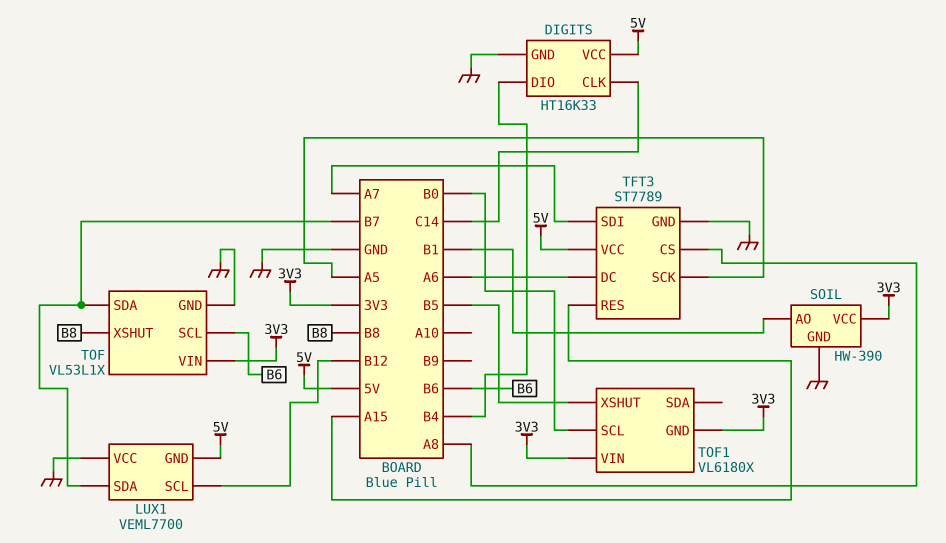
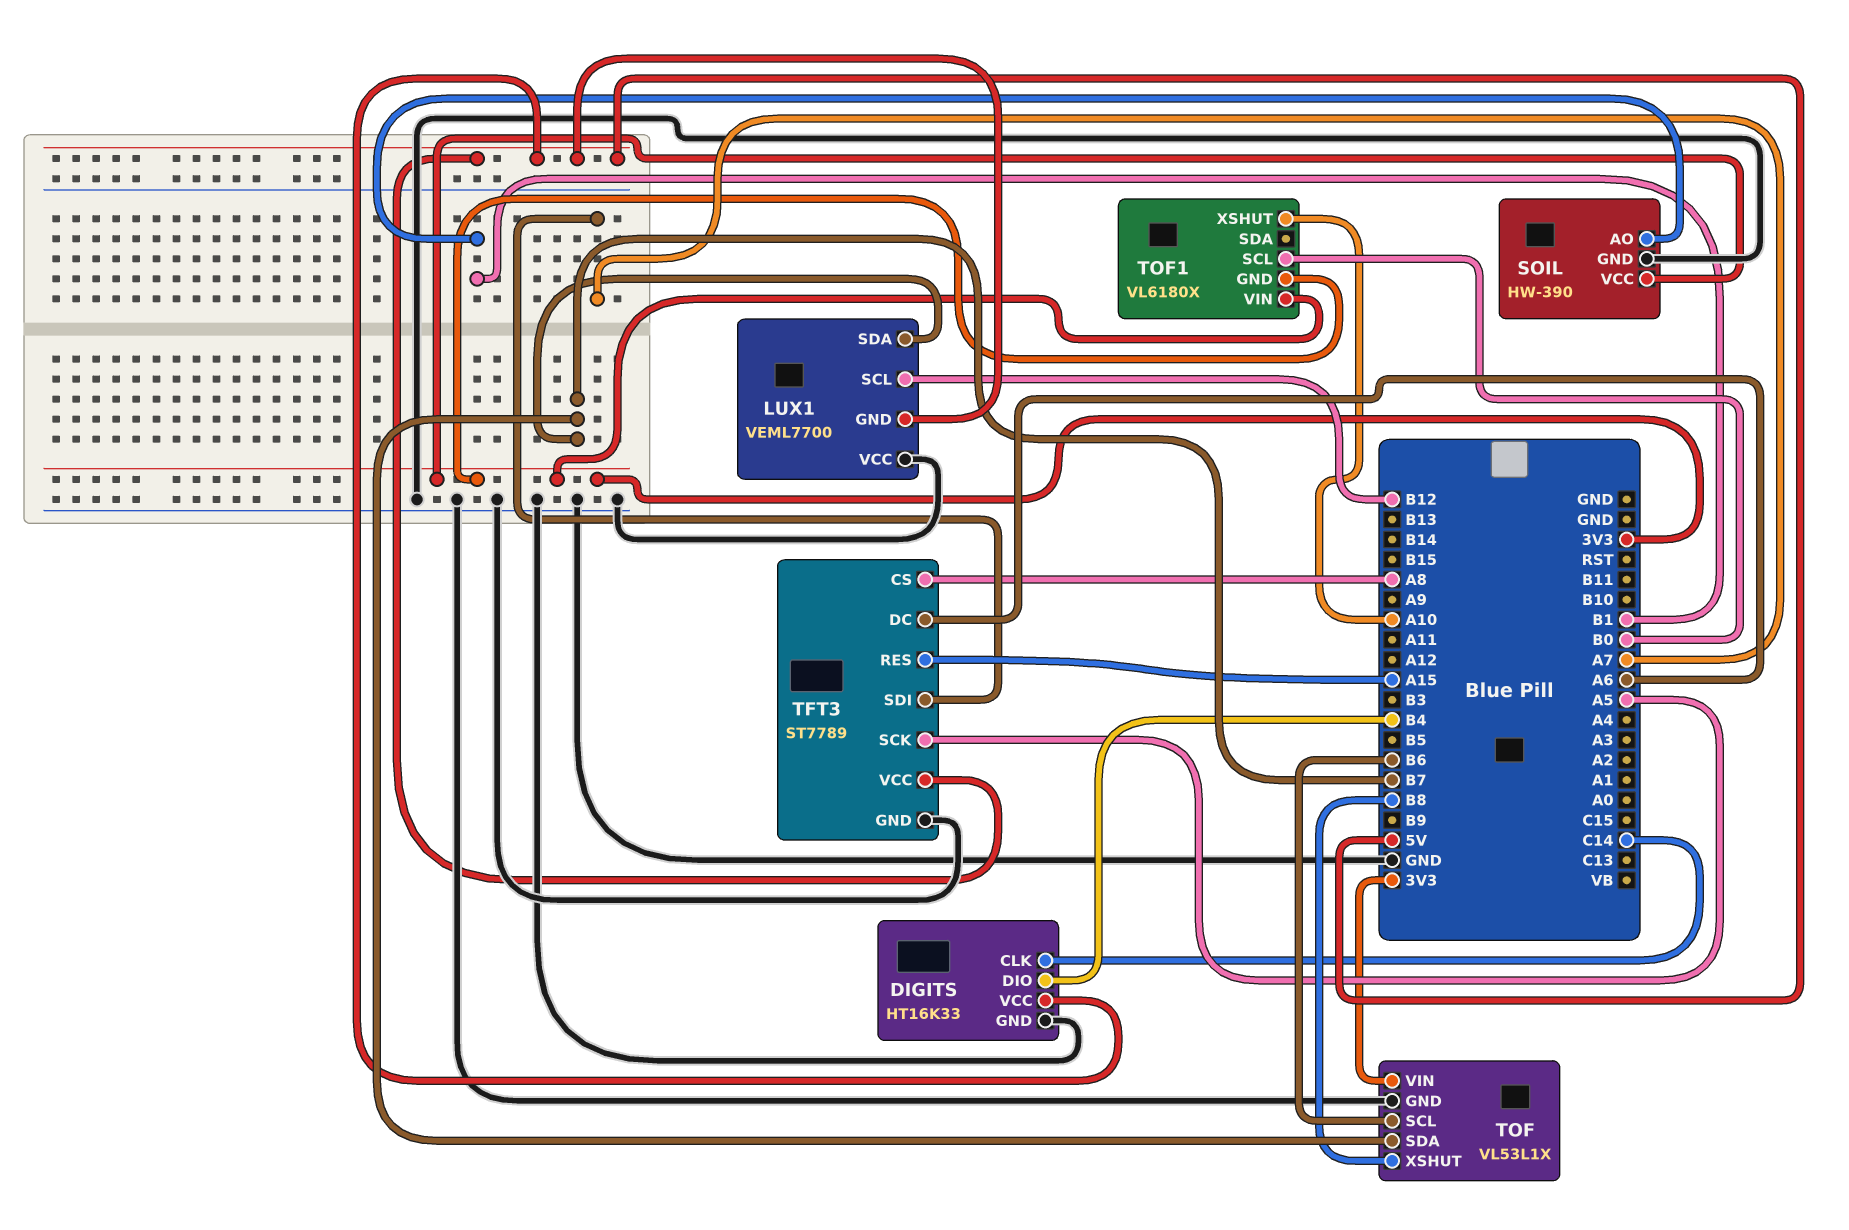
TOF1 pin XSHUT: B5 -> A10

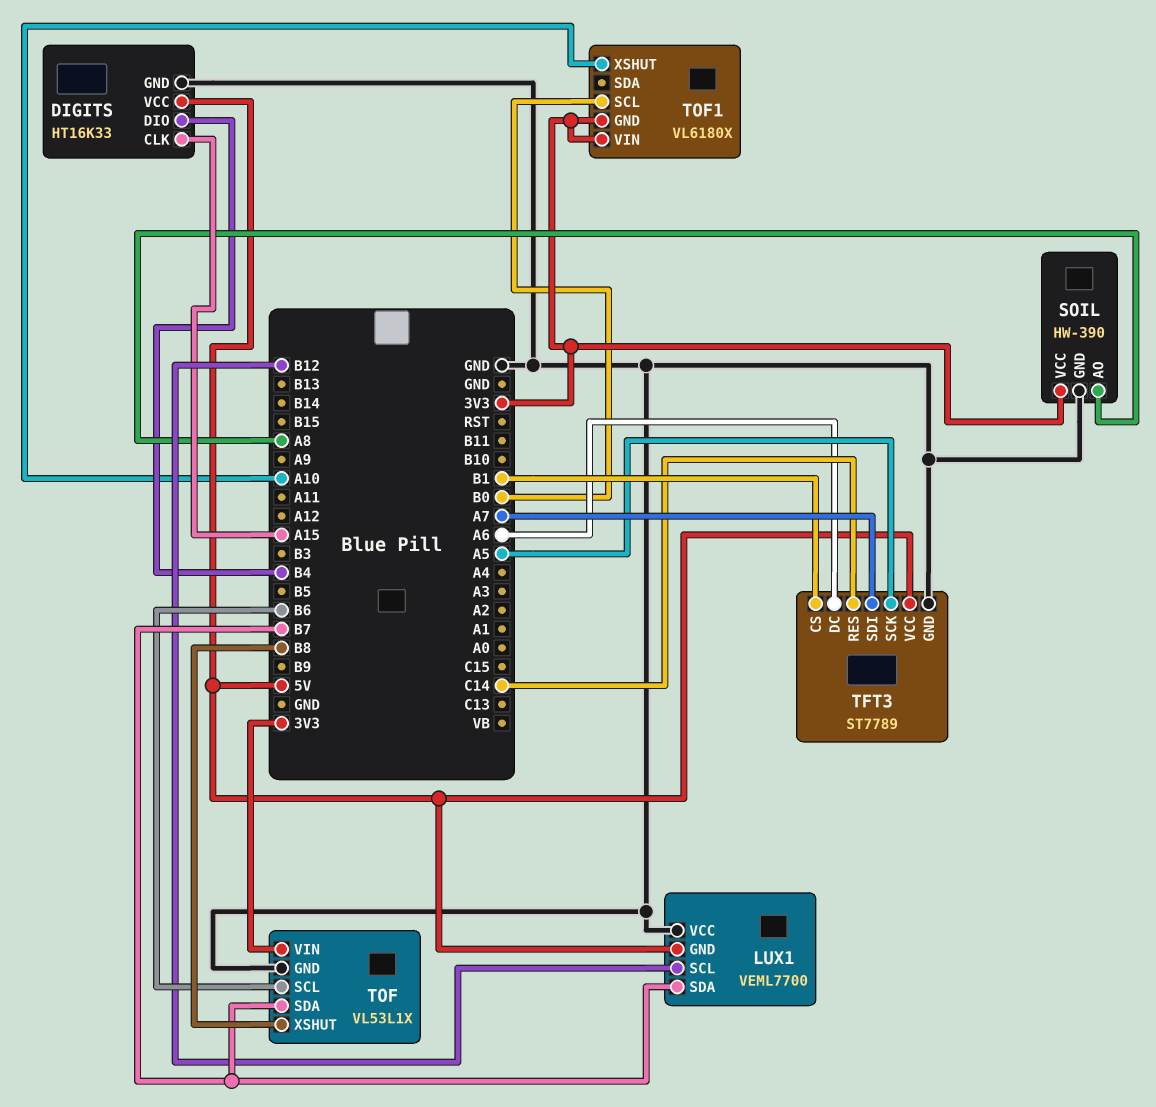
DIGITS pin CLK: C14 -> A15
SOIL pin AO: B1 -> A8
TFT3 pin CS: A8 -> B1
TFT3 pin RES: A15 -> C14

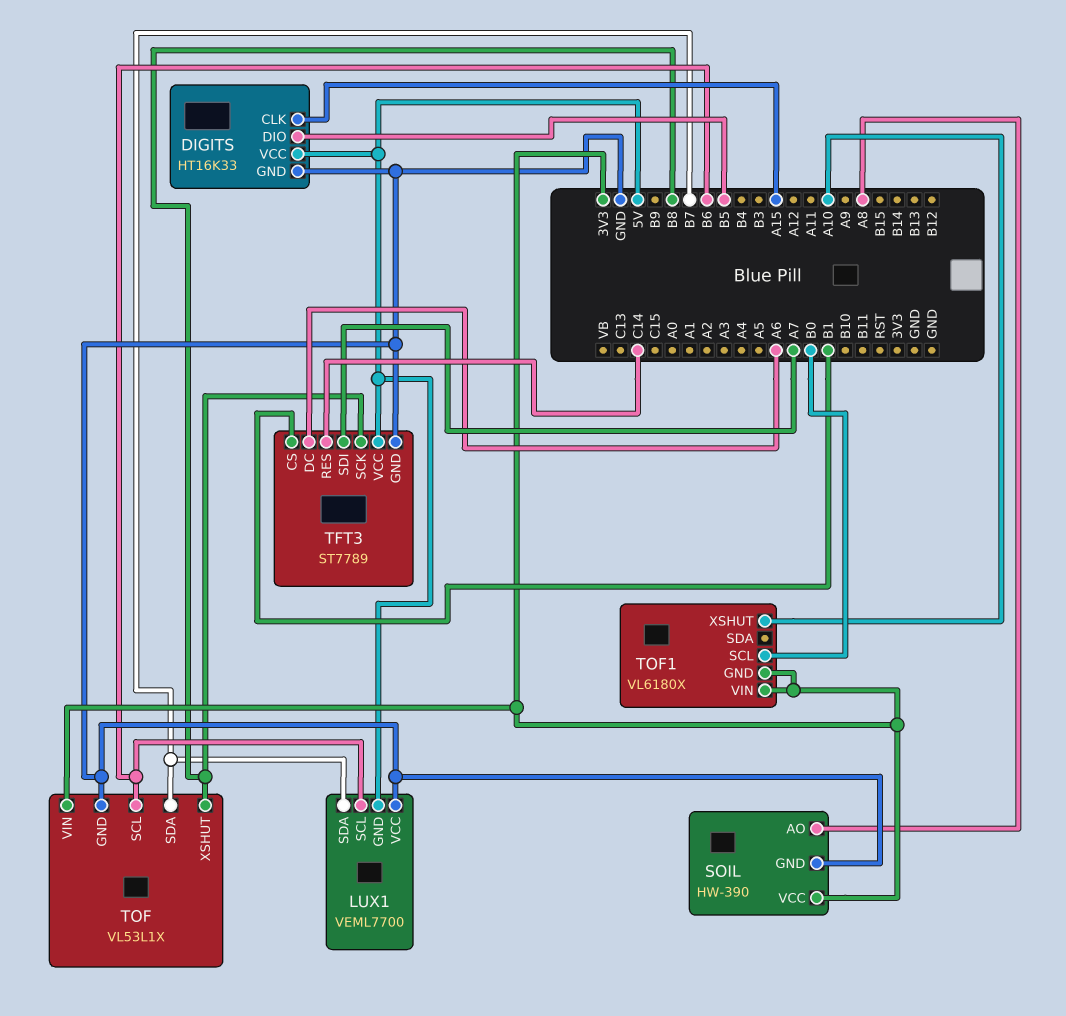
DIGITS pin DIO: B4 -> B5
LUX1 pin SCL: B12 -> B6
TFT3 pin SCK: A5 -> B8

